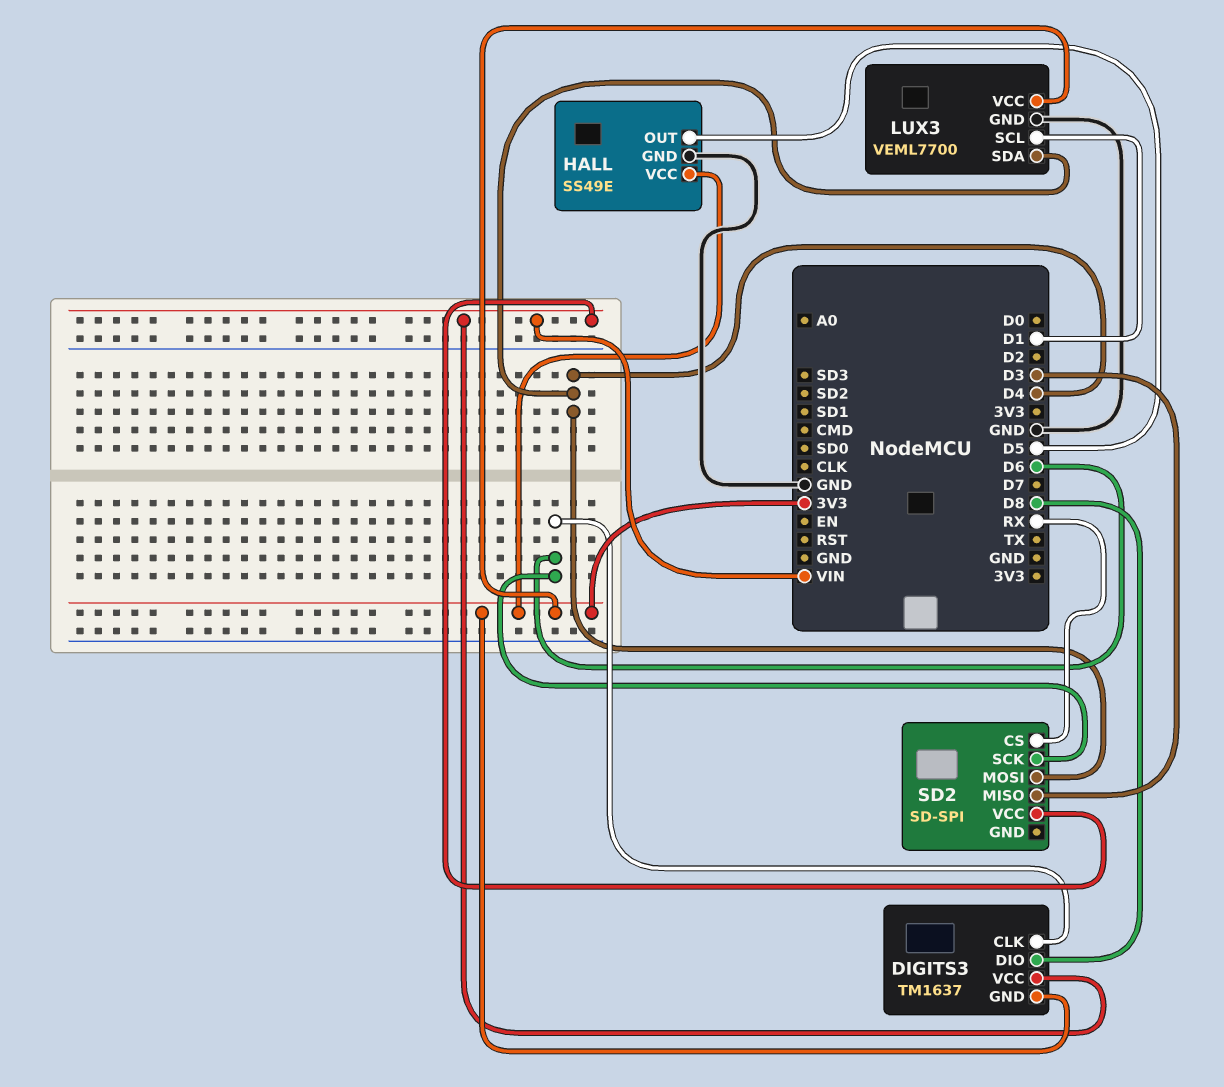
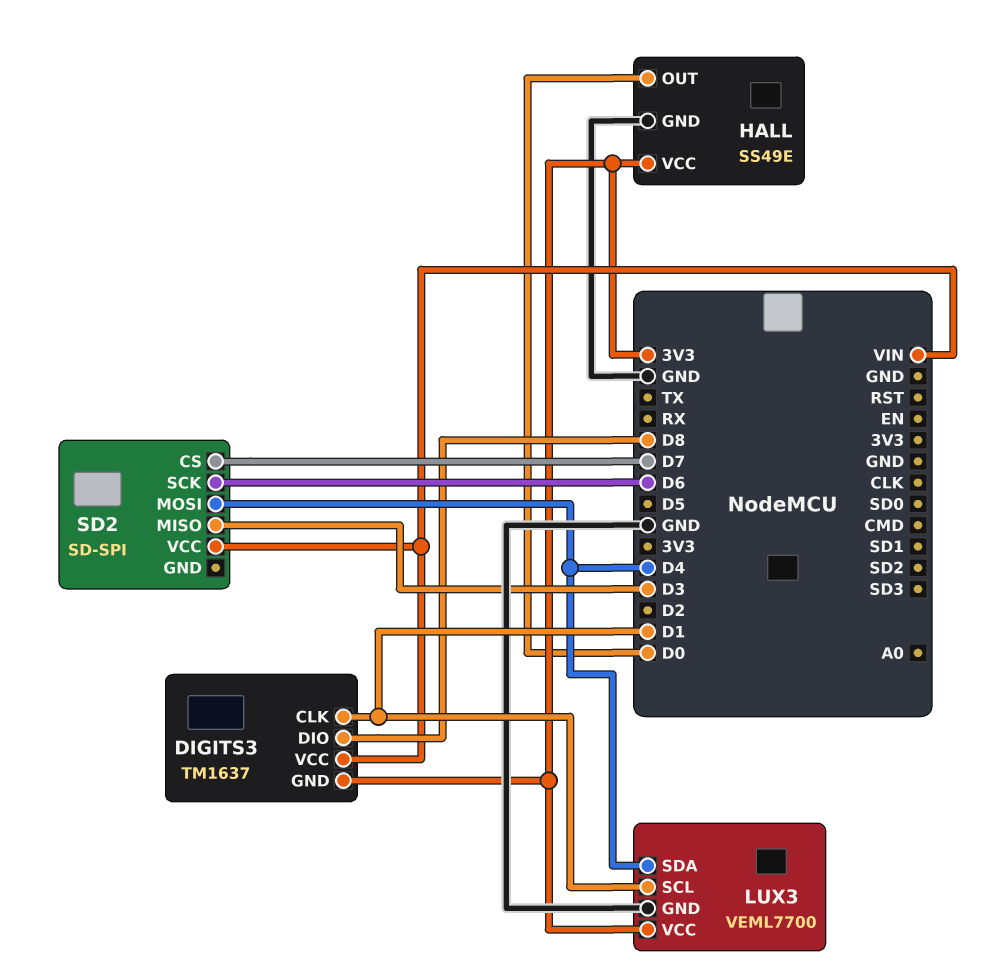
DIGITS3 pin CLK: D6 -> D1
HALL pin OUT: D5 -> D0
SD2 pin CS: RX -> D7

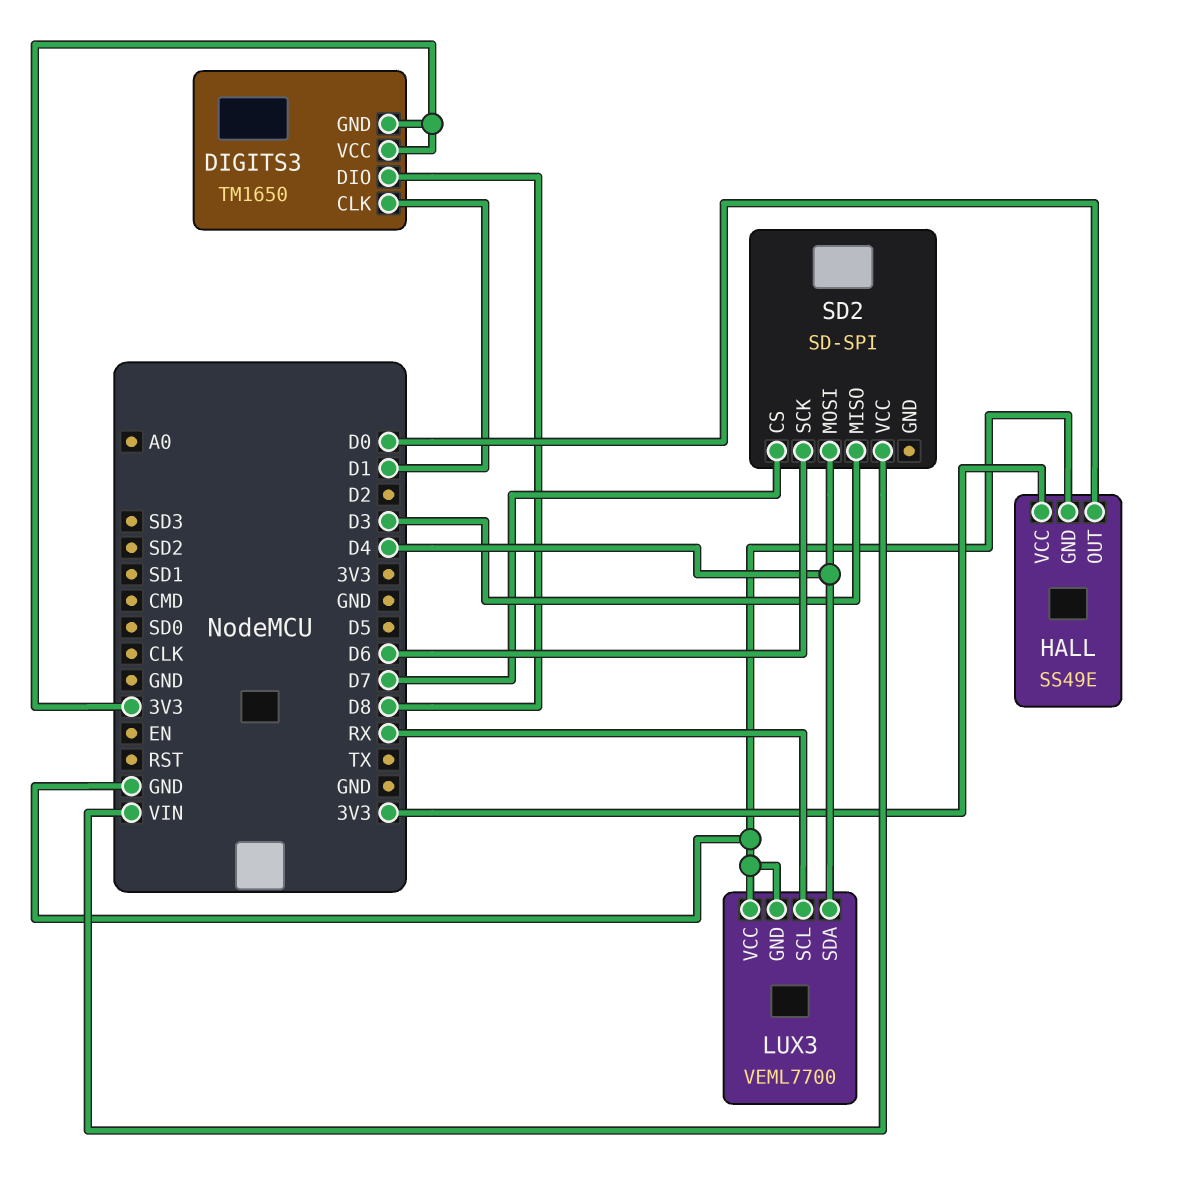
DIGITS3: TM1637 -> TM1650
DIGITS3 pin VCC: VIN -> 3V3
LUX3 pin SCL: D1 -> RX
LUX3 pin VCC: 3V3 -> GND

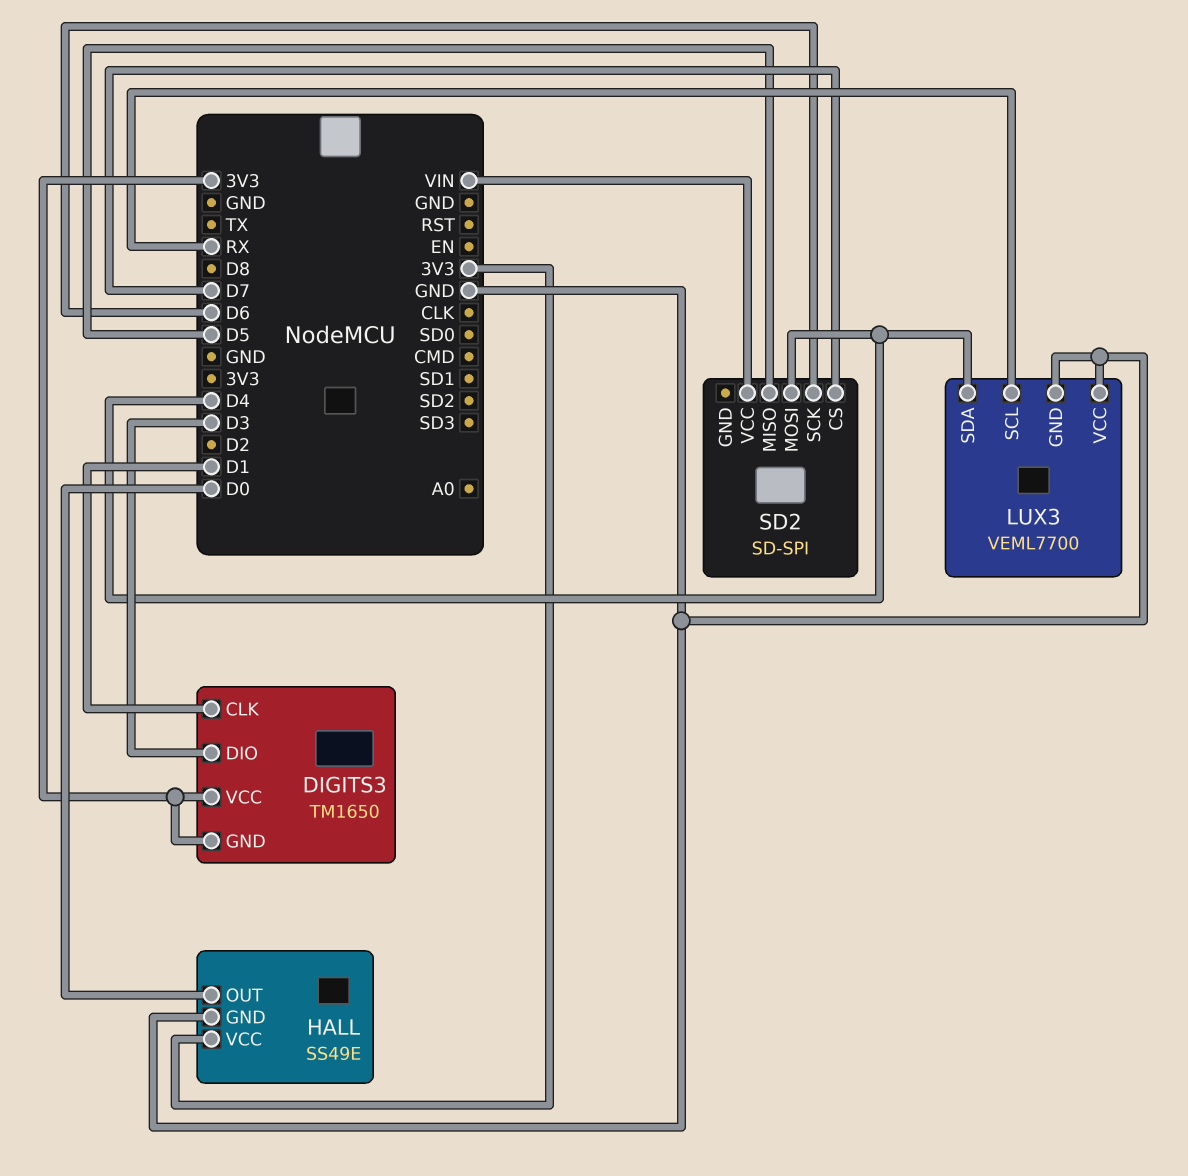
DIGITS3 pin DIO: D8 -> D3
SD2 pin MISO: D3 -> D5

